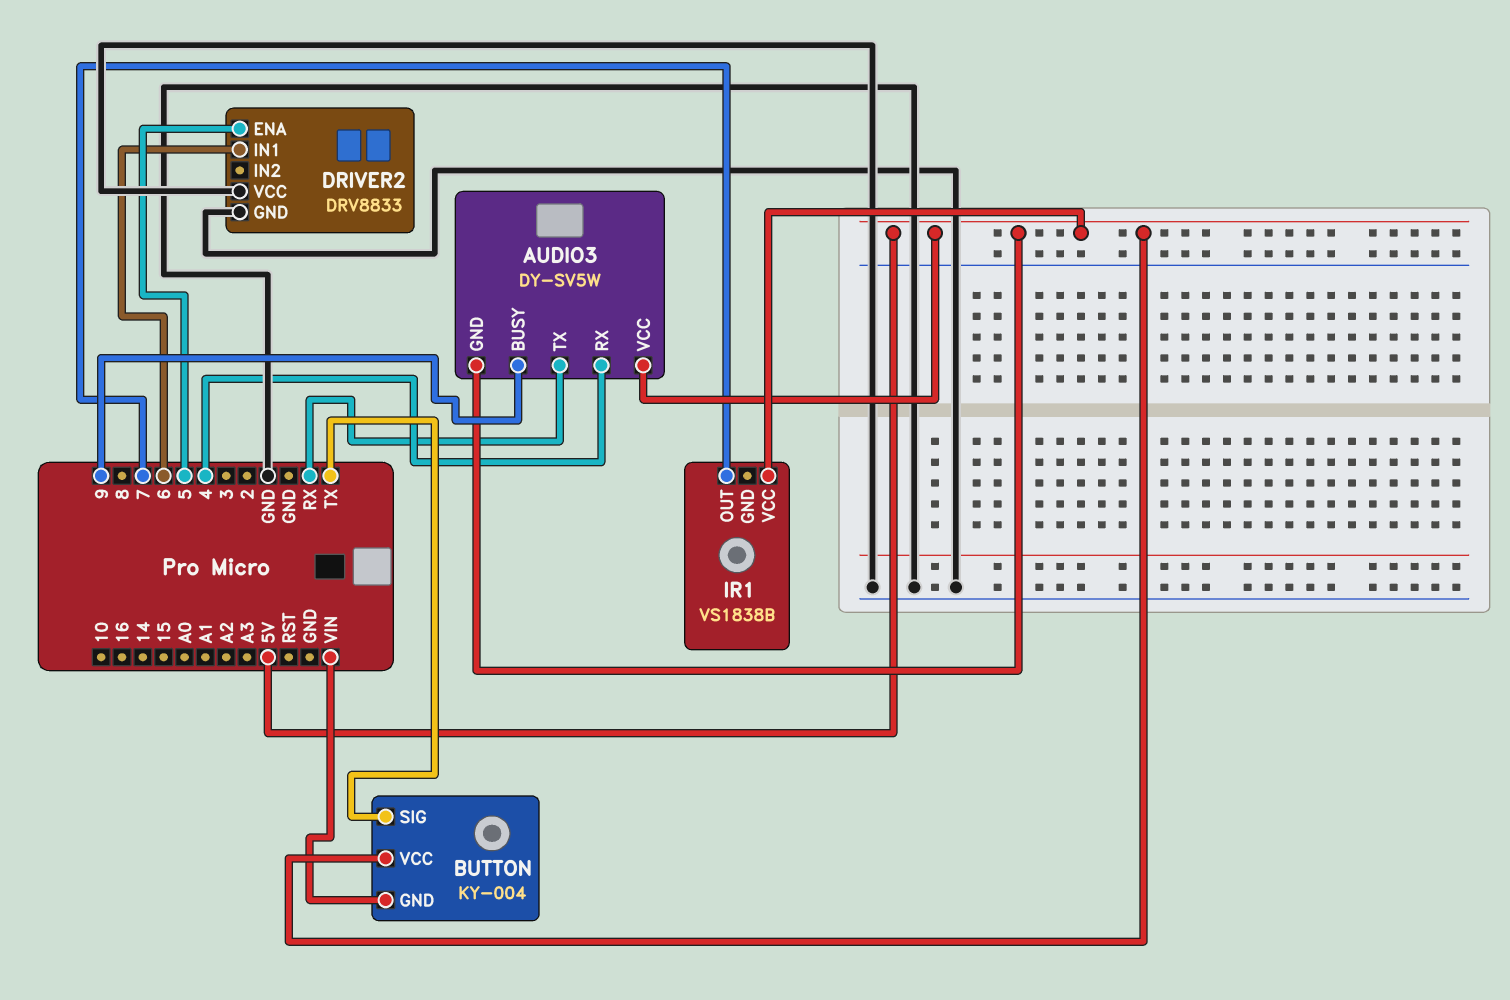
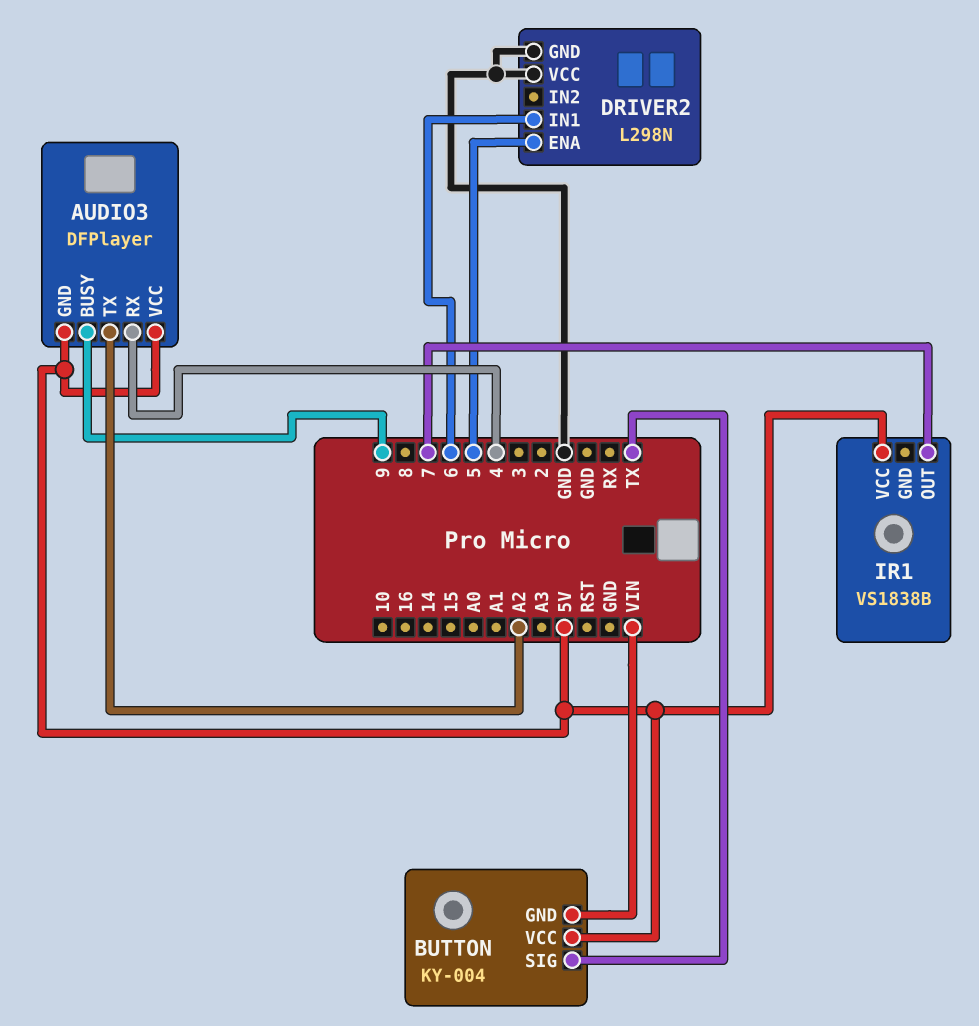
AUDIO3: DY-SV5W -> DFPlayer
AUDIO3 pin TX: RX -> A2
DRIVER2: DRV8833 -> L298N

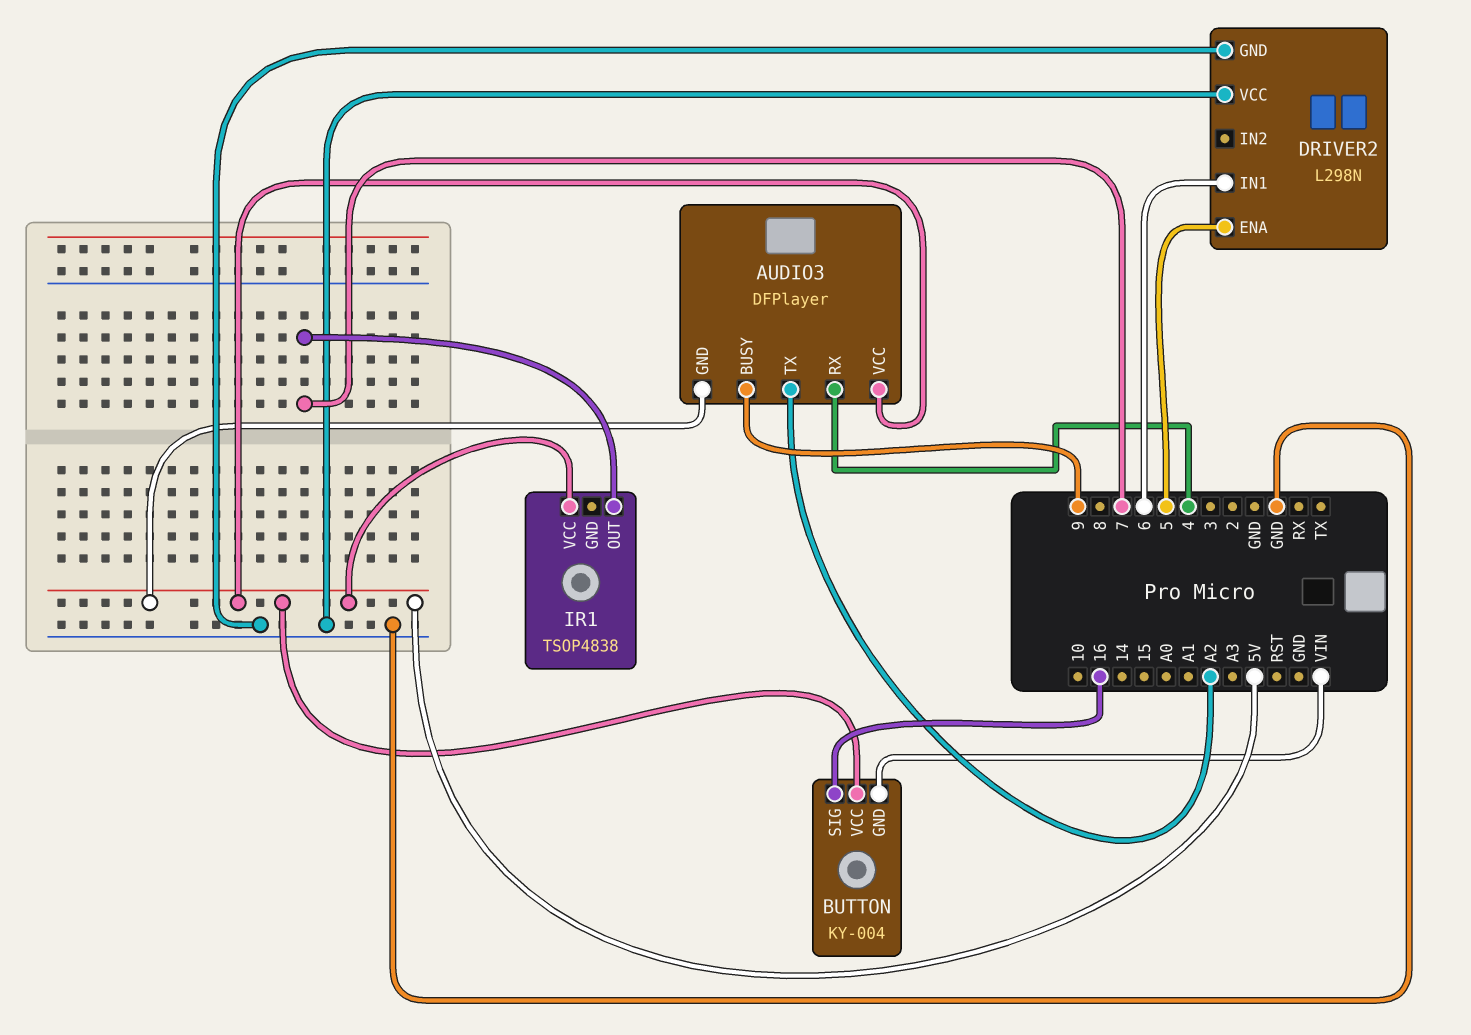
BUTTON pin SIG: TX -> 16
IR1: VS1838B -> TSOP4838

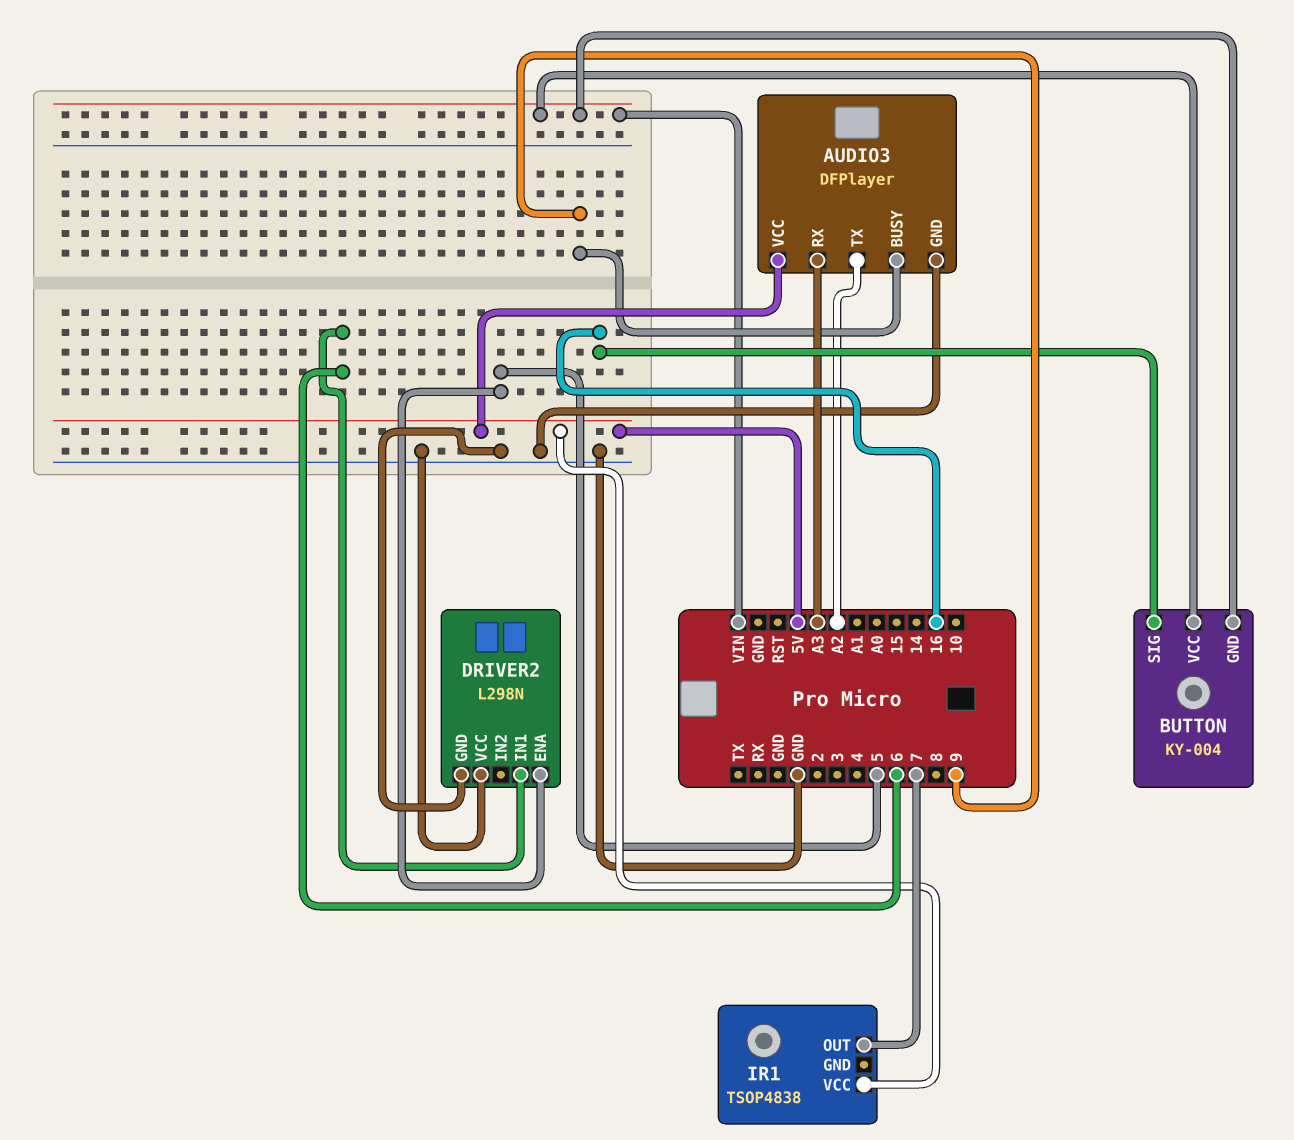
AUDIO3 pin GND: 5V -> GND
AUDIO3 pin RX: 4 -> A3
BUTTON pin VCC: 5V -> VIN

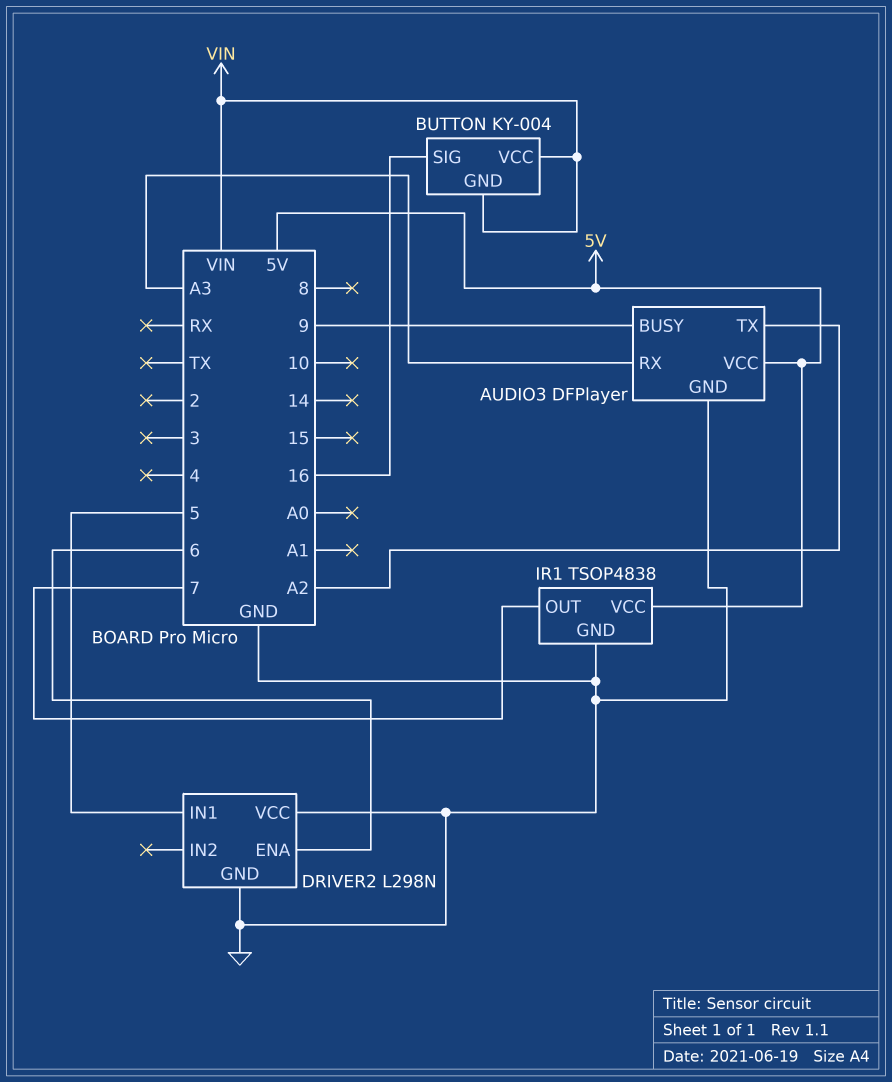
DRIVER2 pin ENA: 5 -> 6
DRIVER2 pin IN1: 6 -> 5
IR1 pin GND: none -> GND

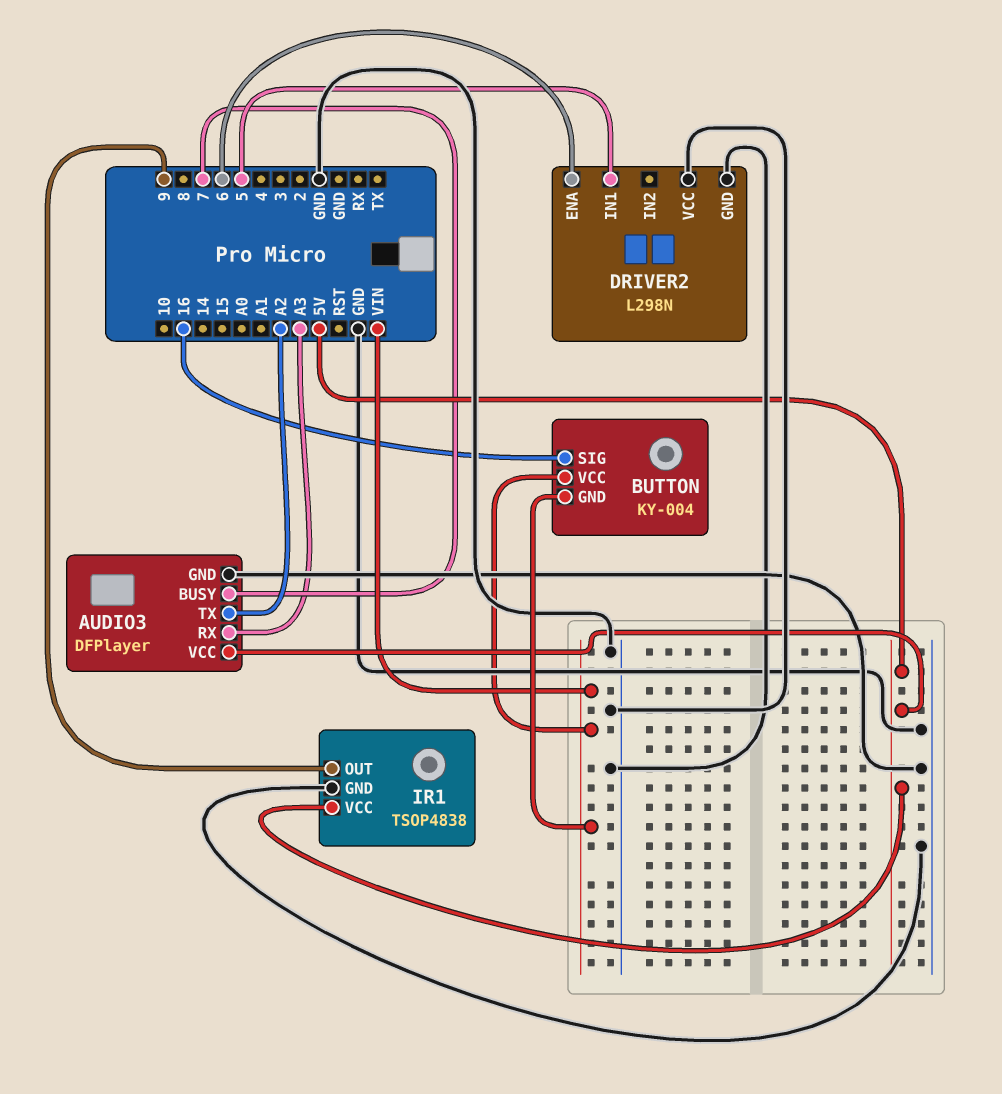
AUDIO3 pin BUSY: 9 -> 7
IR1 pin OUT: 7 -> 9

